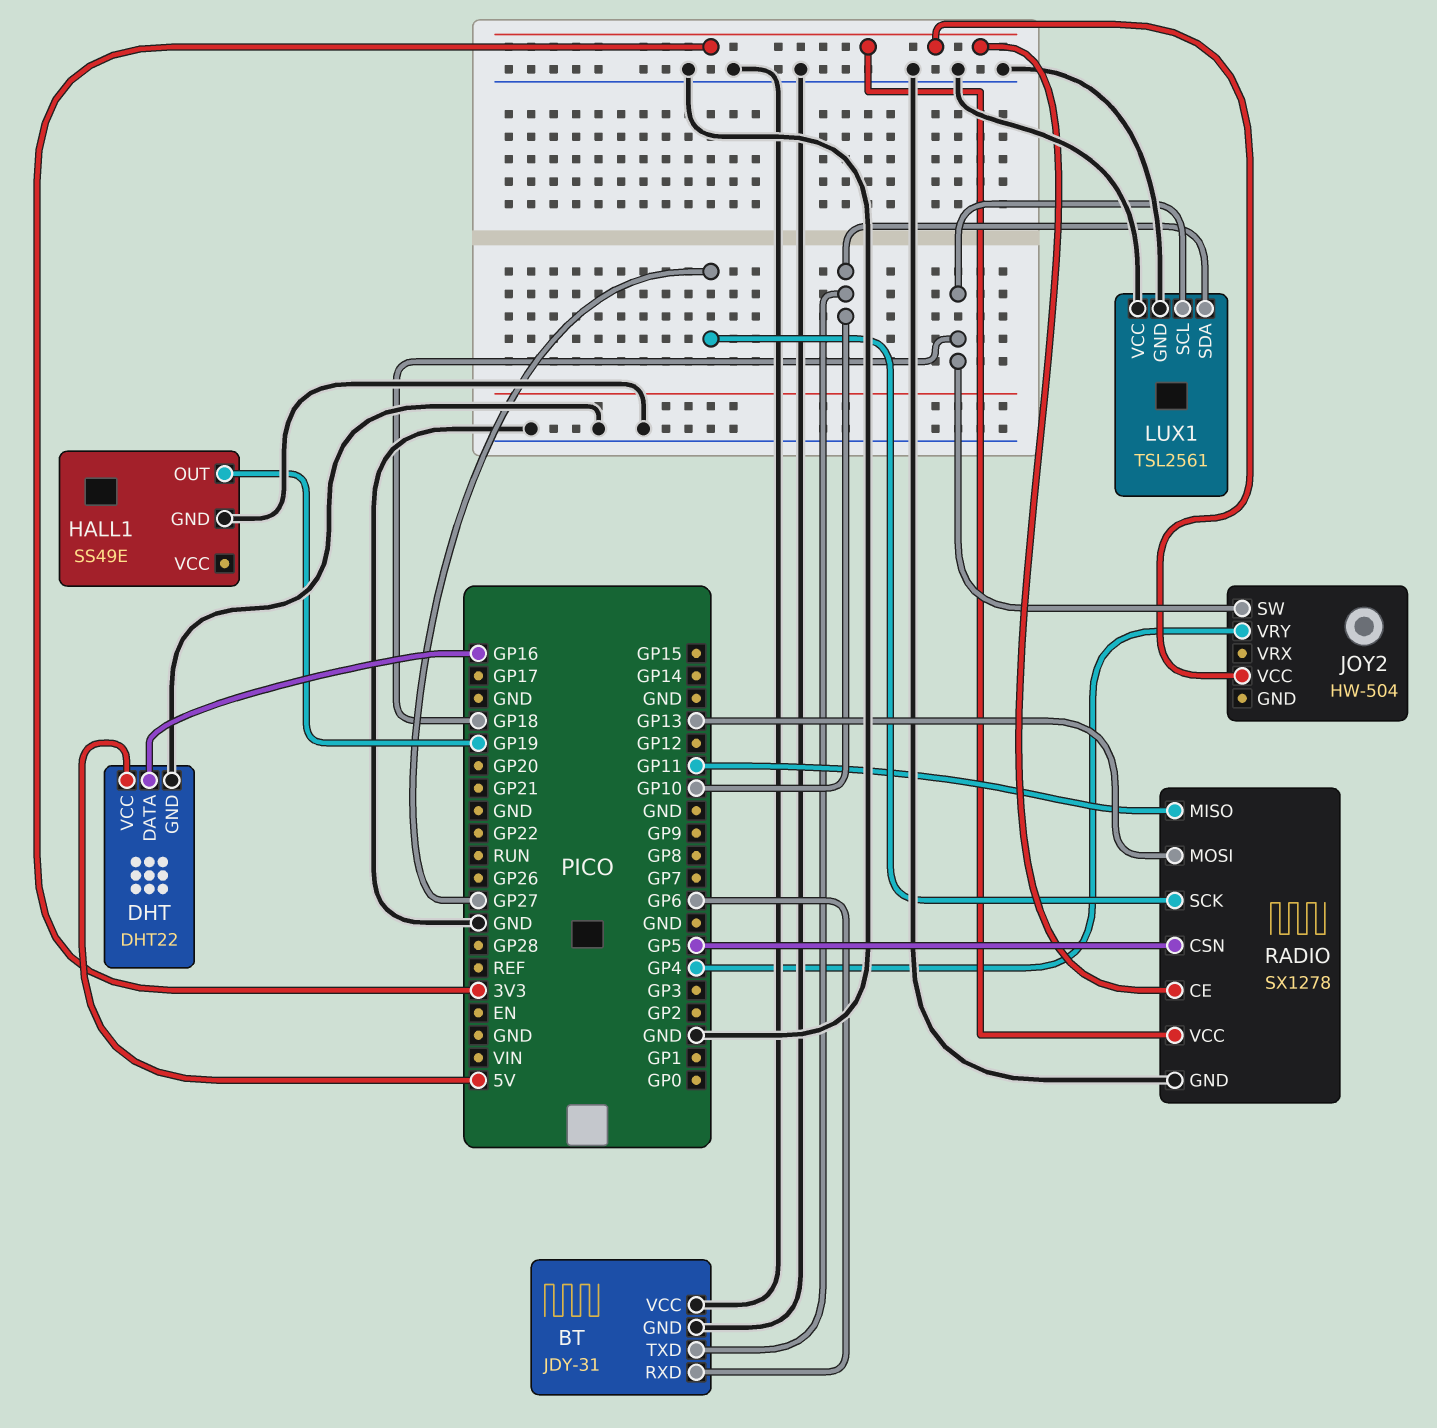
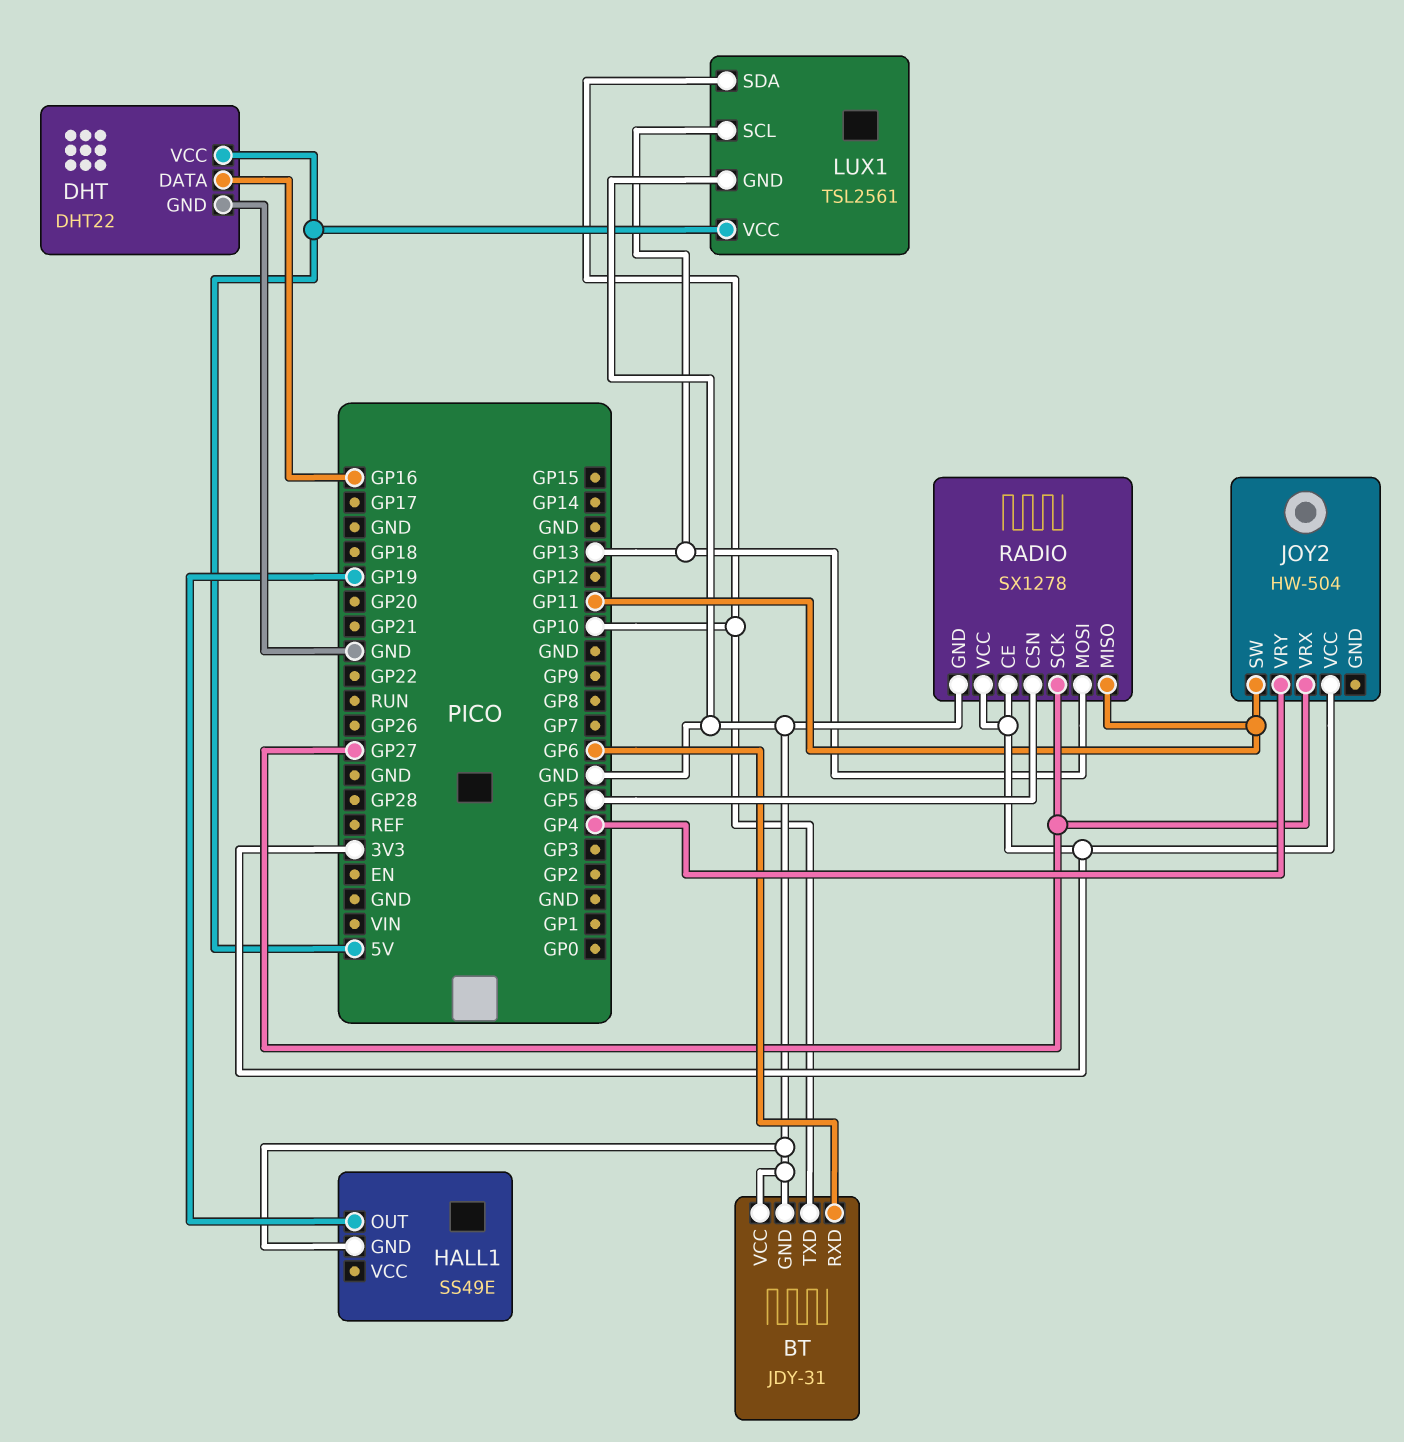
JOY2 pin SW: GP18 -> GP11
JOY2 pin VRX: none -> GP27
LUX1 pin SCL: GP18 -> GP13
LUX1 pin VCC: GND -> 5V

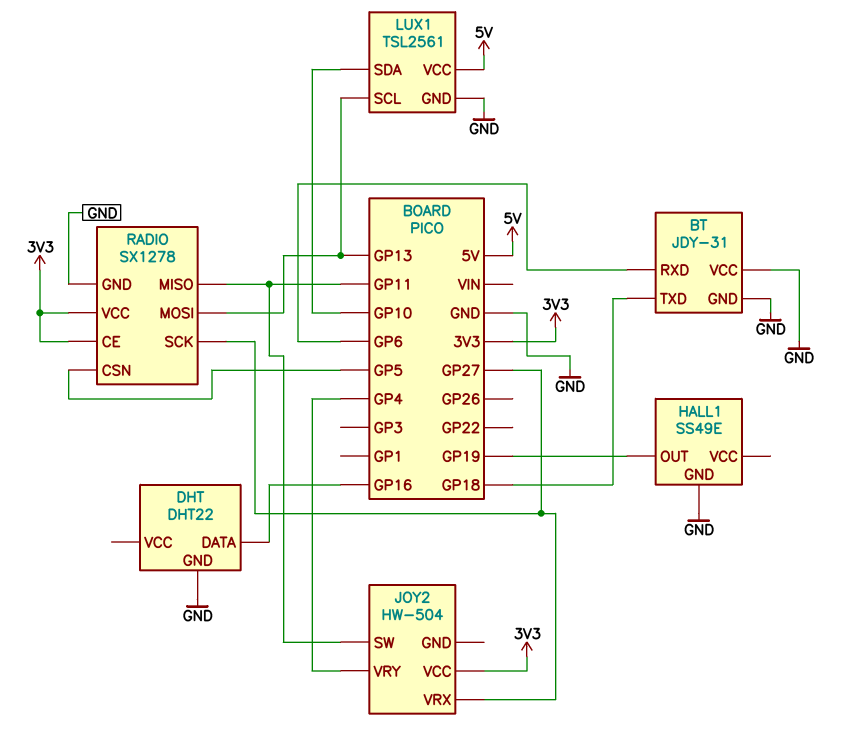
BT pin TXD: GP10 -> GP18
DHT pin VCC: 5V -> none

